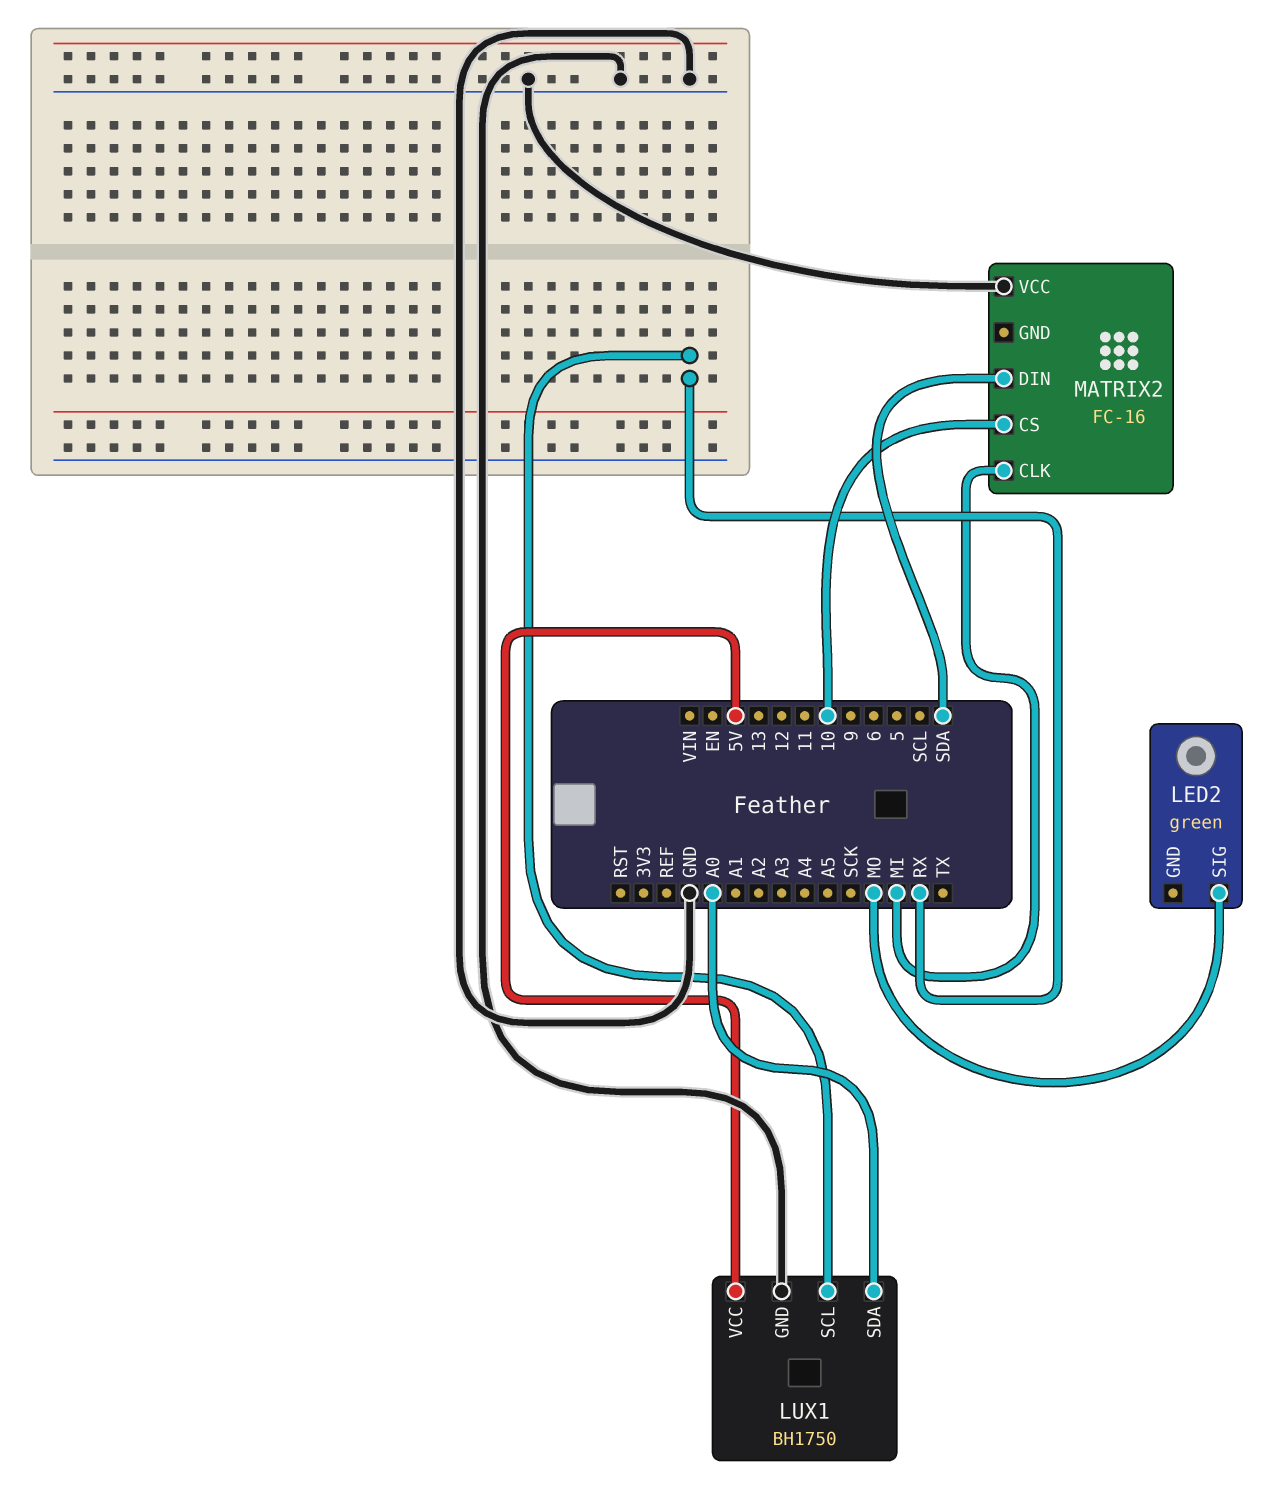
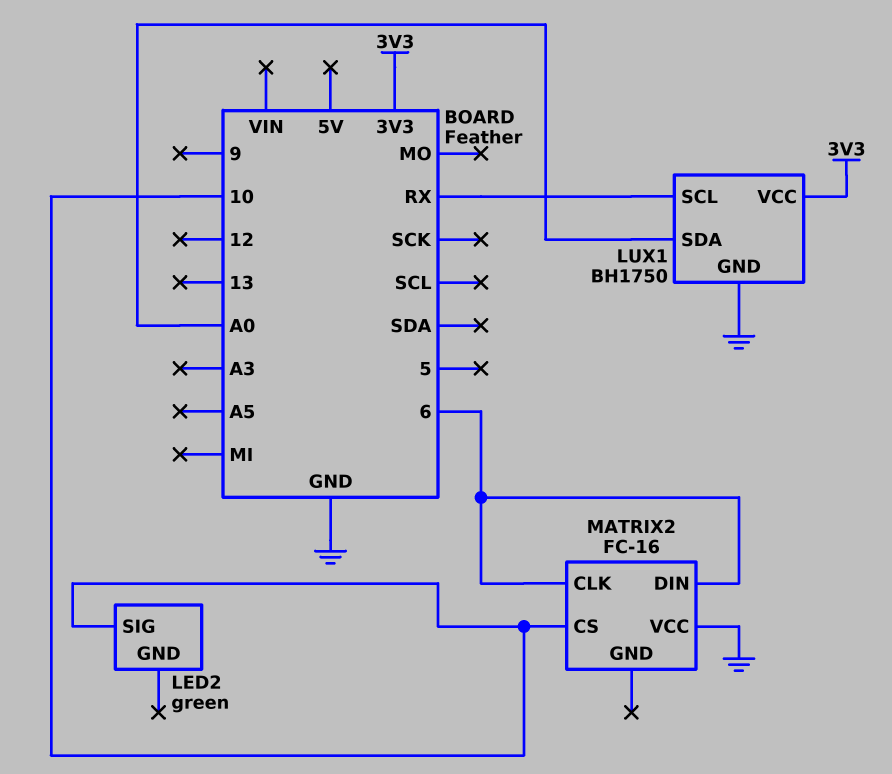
LED2 pin SIG: MO -> 10
LUX1 pin VCC: 5V -> 3V3
MATRIX2 pin CLK: MI -> 6
MATRIX2 pin DIN: SDA -> 6

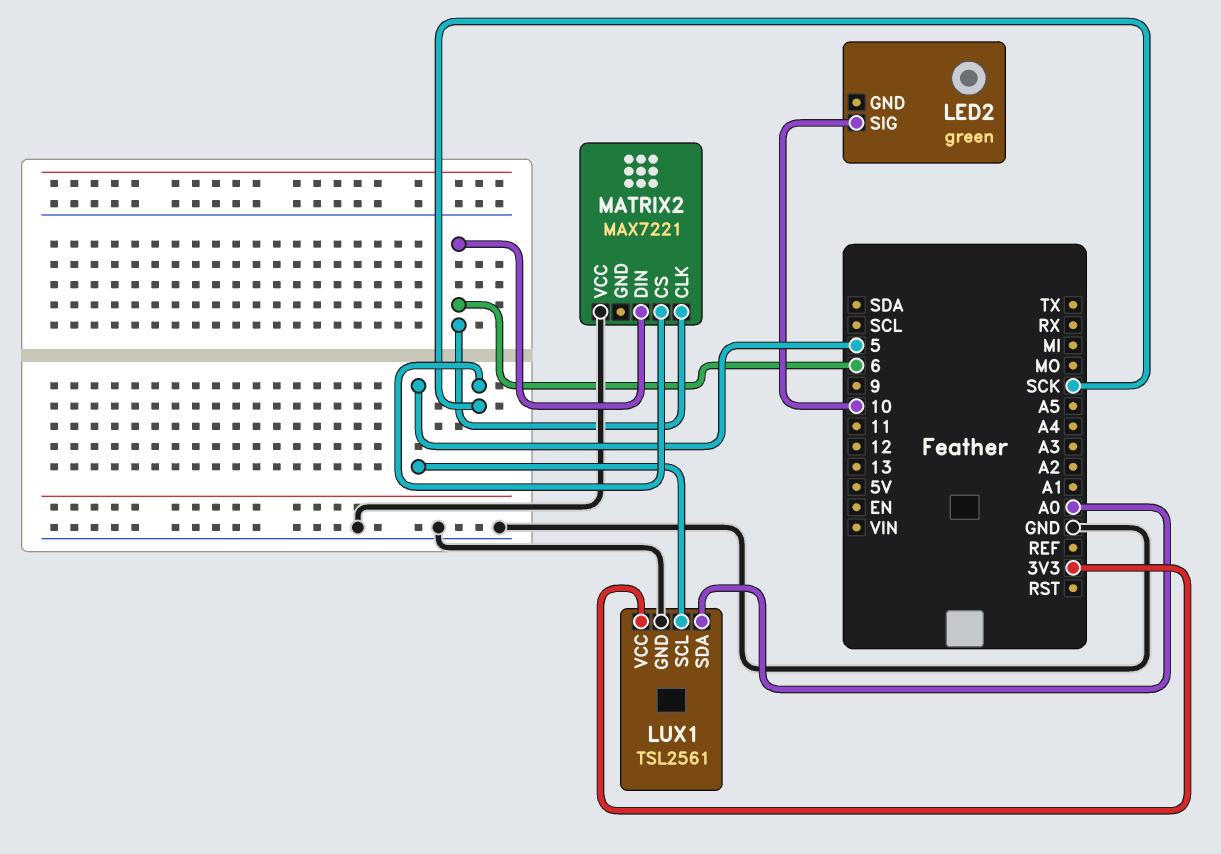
LUX1: BH1750 -> TSL2561
LUX1 pin SCL: RX -> 5
MATRIX2: FC-16 -> MAX7221
MATRIX2 pin CS: 10 -> SCK

